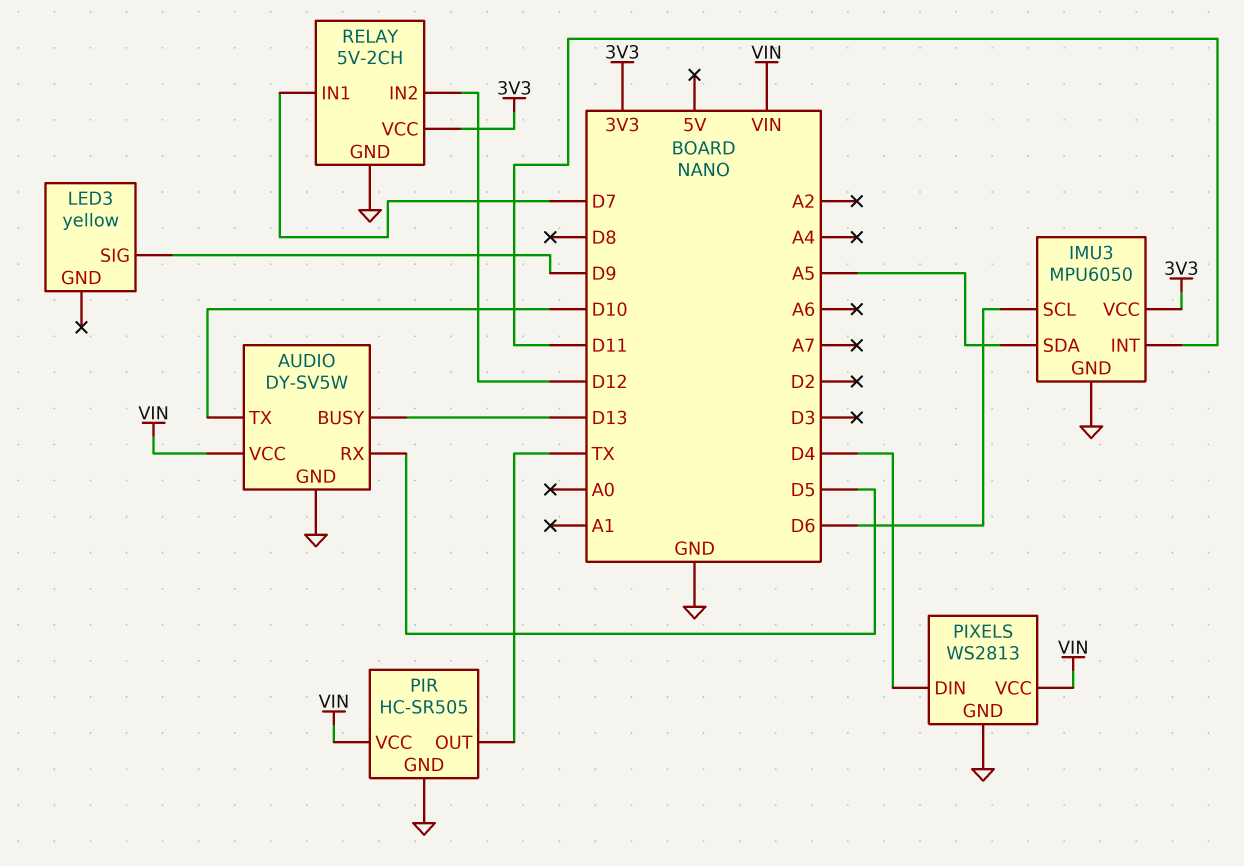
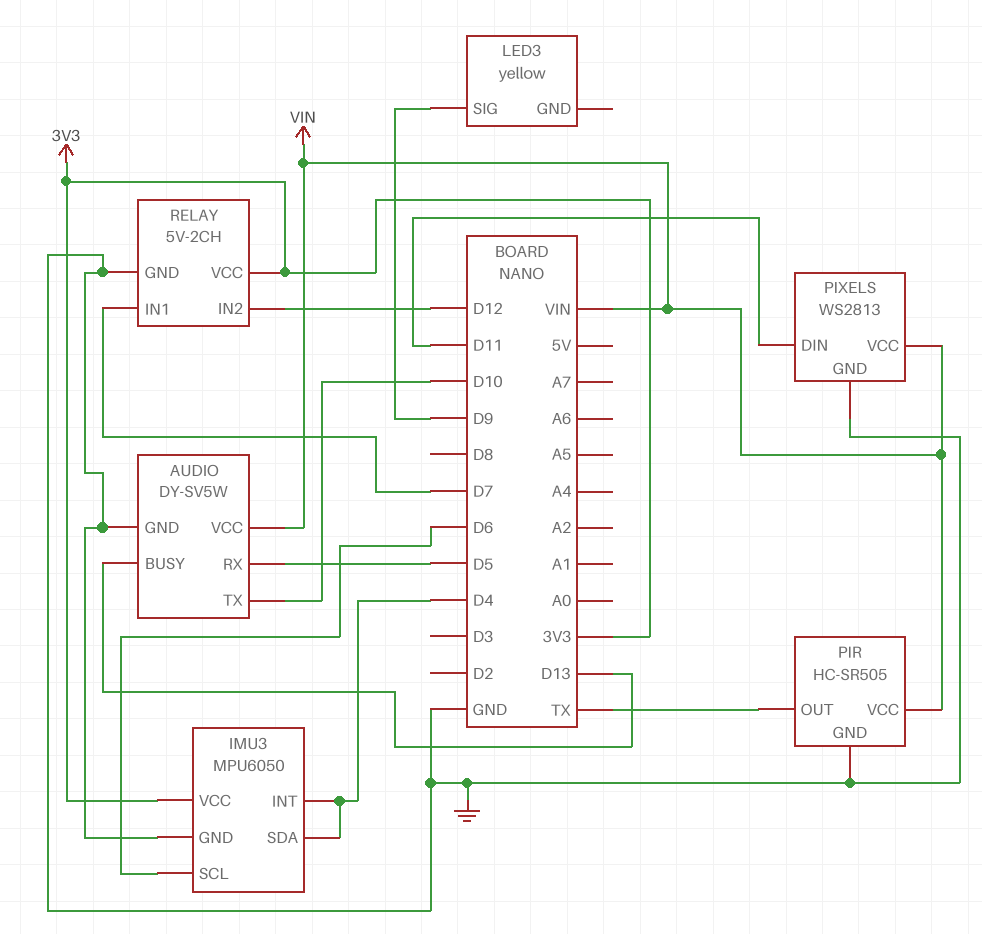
IMU3 pin INT: D11 -> D4
IMU3 pin SDA: A5 -> D4
PIXELS pin DIN: D4 -> D11

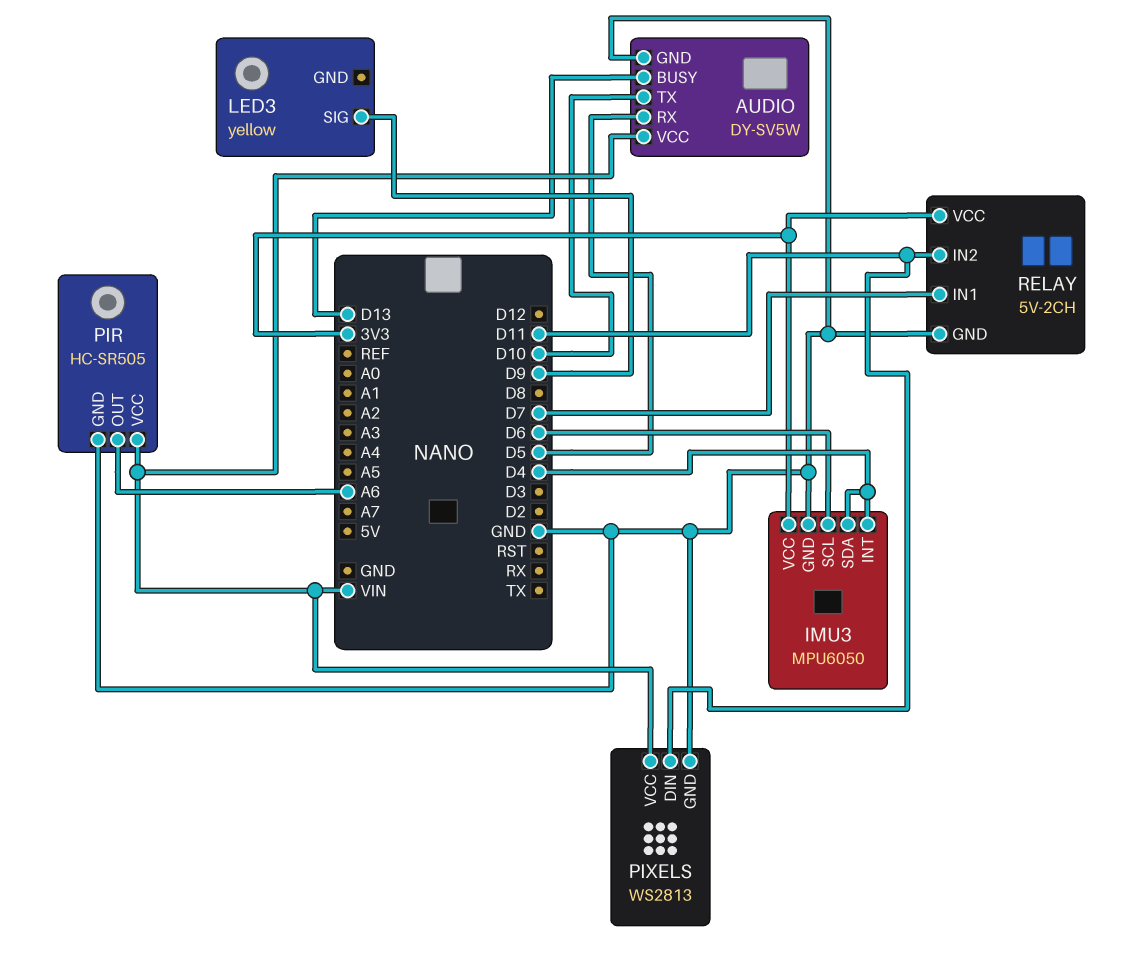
PIR pin OUT: TX -> A6
RELAY pin IN2: D12 -> D11

